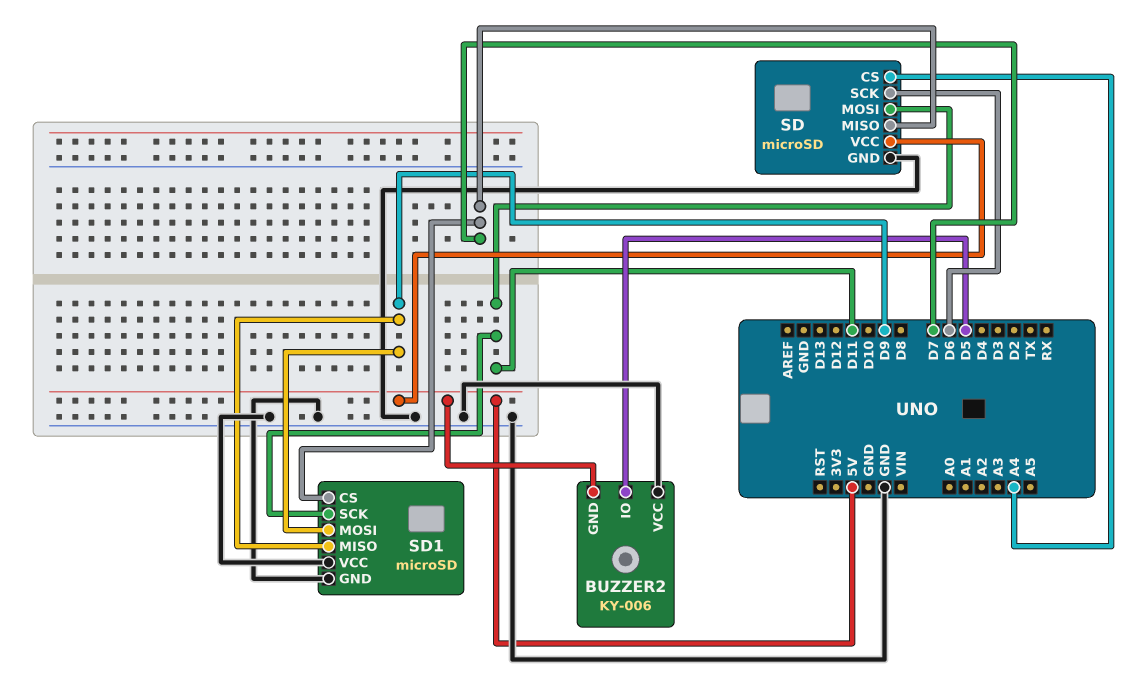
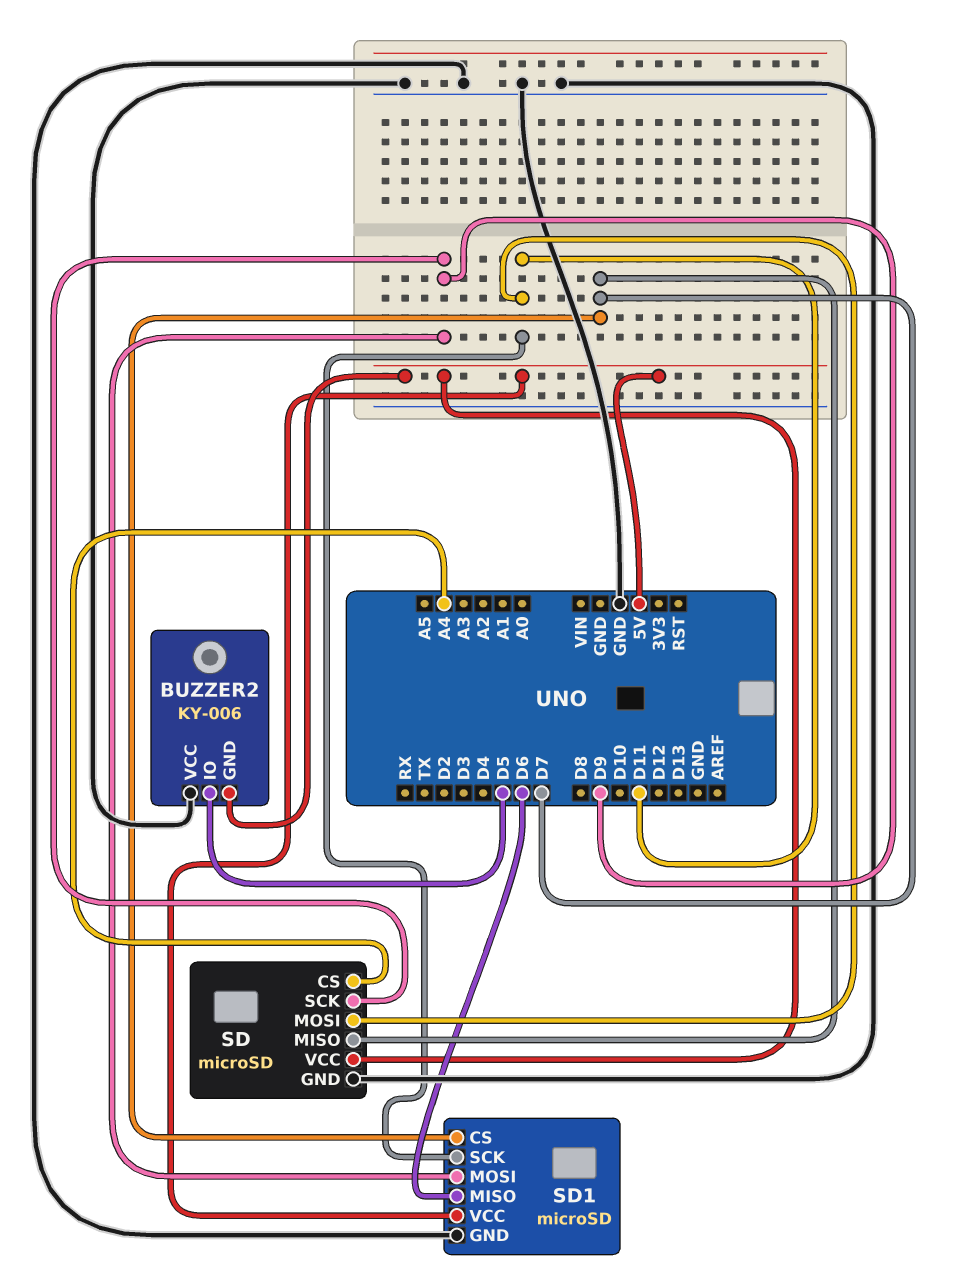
SD pin SCK: D6 -> D9
SD1 pin MISO: D9 -> D6
SD1 pin VCC: GND -> 5V

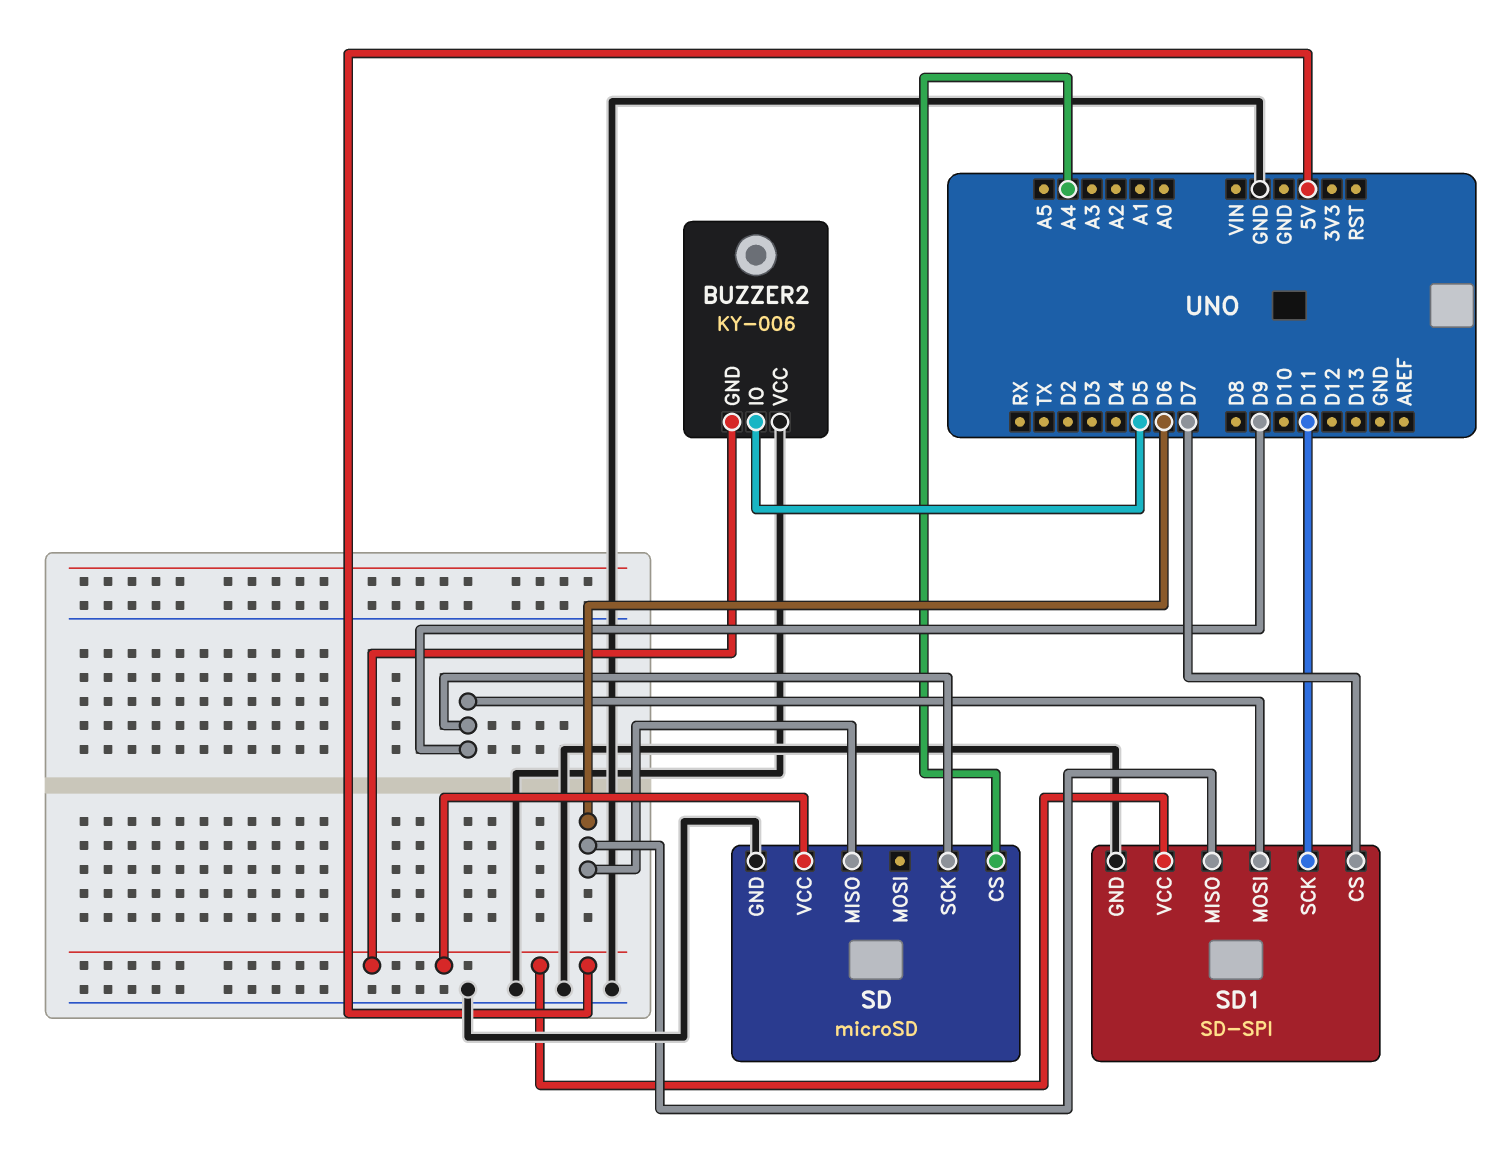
SD pin MISO: D7 -> D6
SD pin MOSI: D11 -> none
SD1: microSD -> SD-SPI

